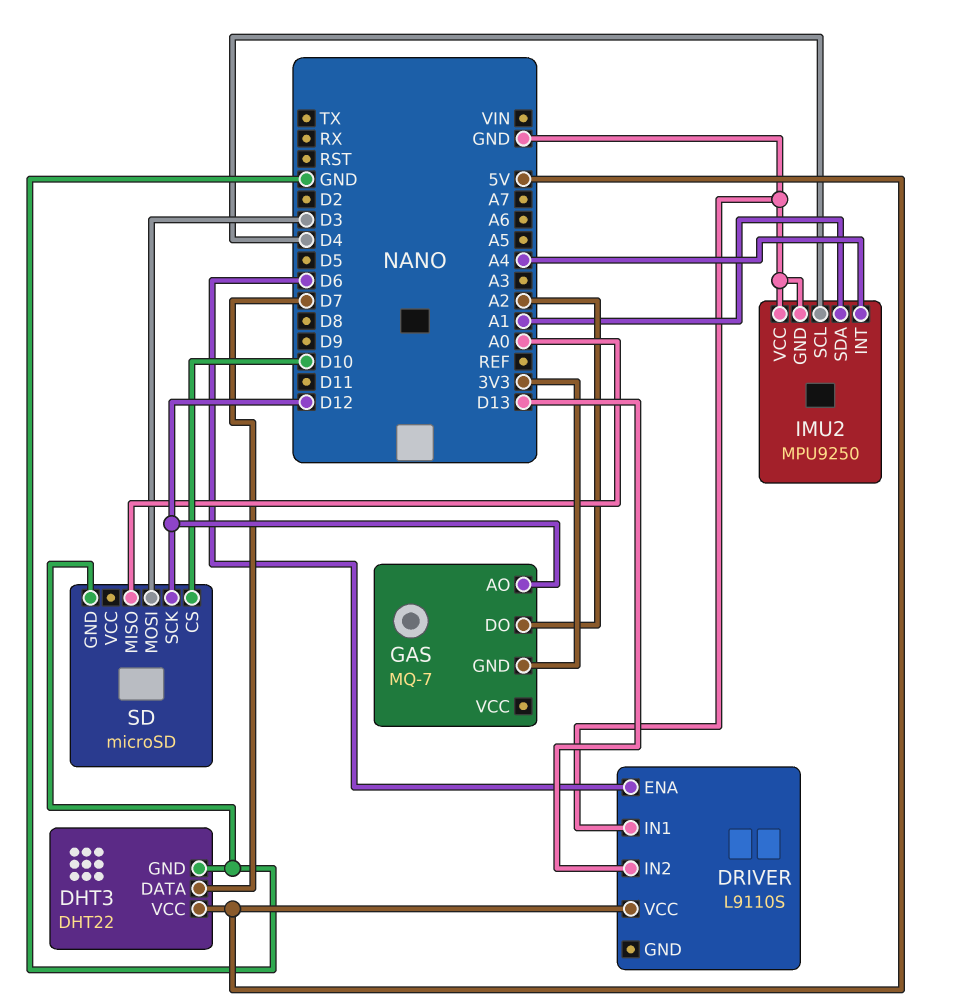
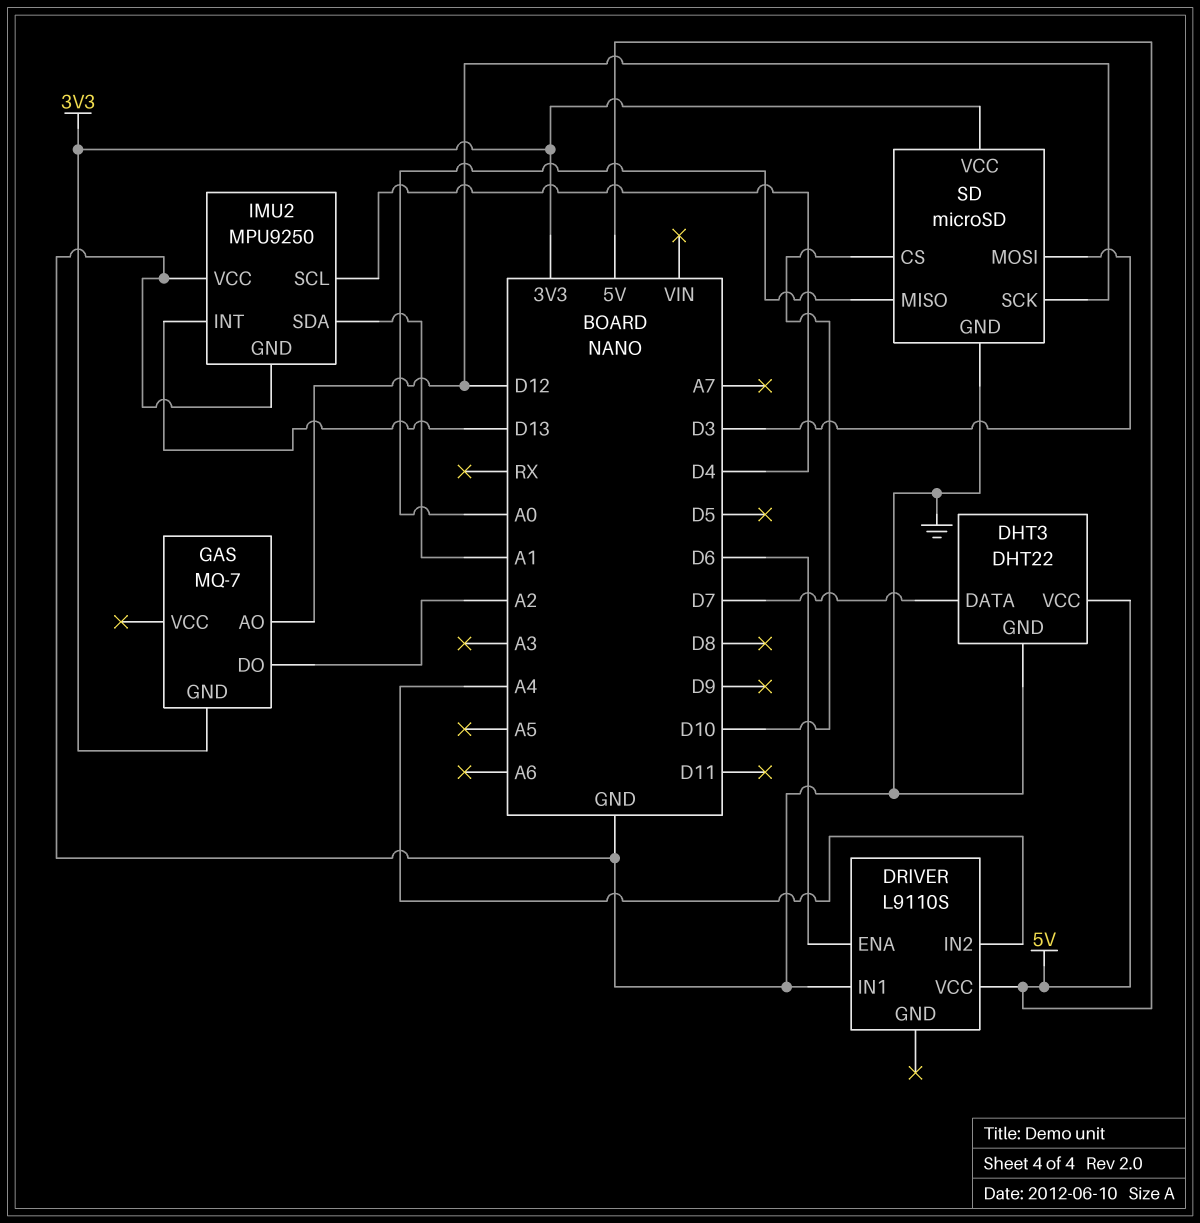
DRIVER pin IN2: D13 -> A4
IMU2 pin INT: A4 -> D13
SD pin VCC: none -> 3V3

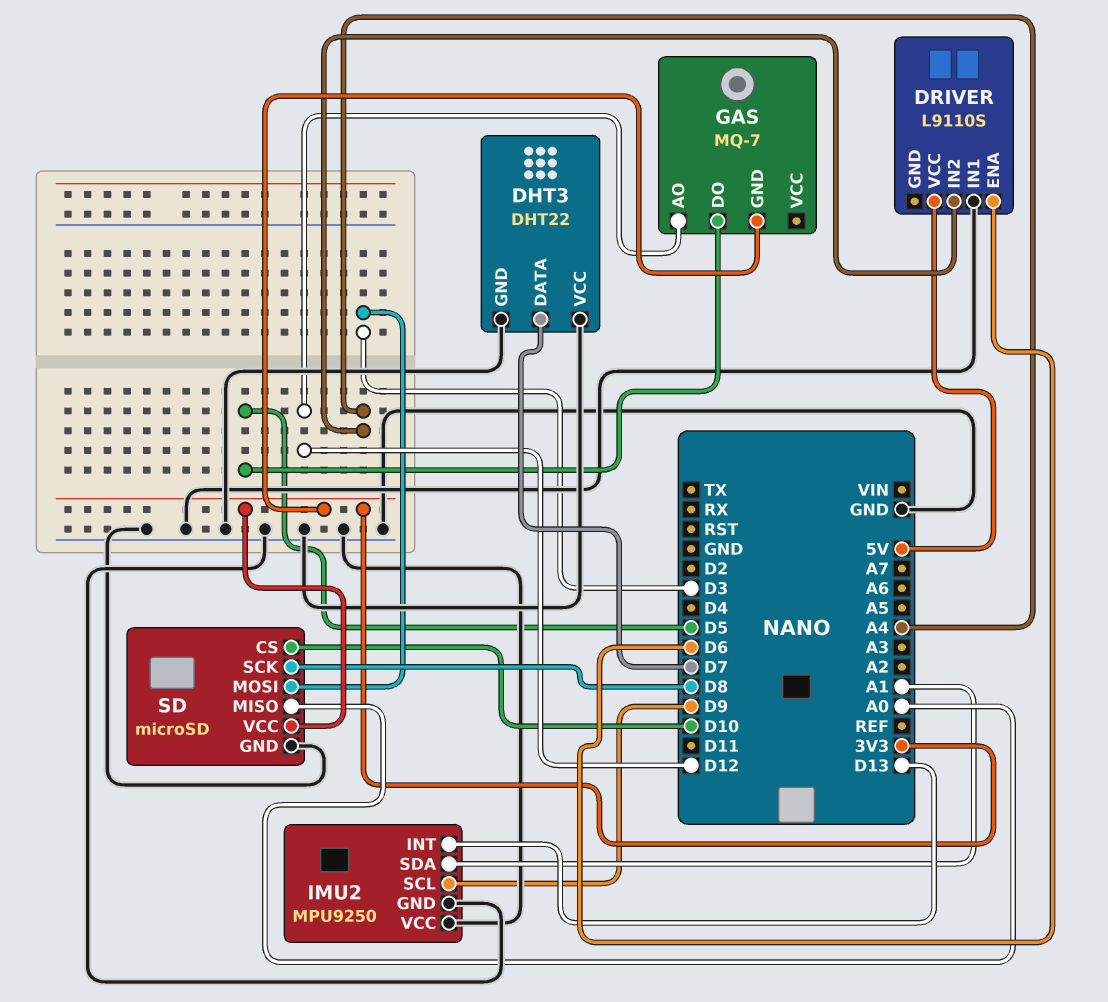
DHT3 pin VCC: 5V -> GND
GAS pin DO: A2 -> D5
IMU2 pin SCL: D4 -> D9
SD pin SCK: D12 -> D8

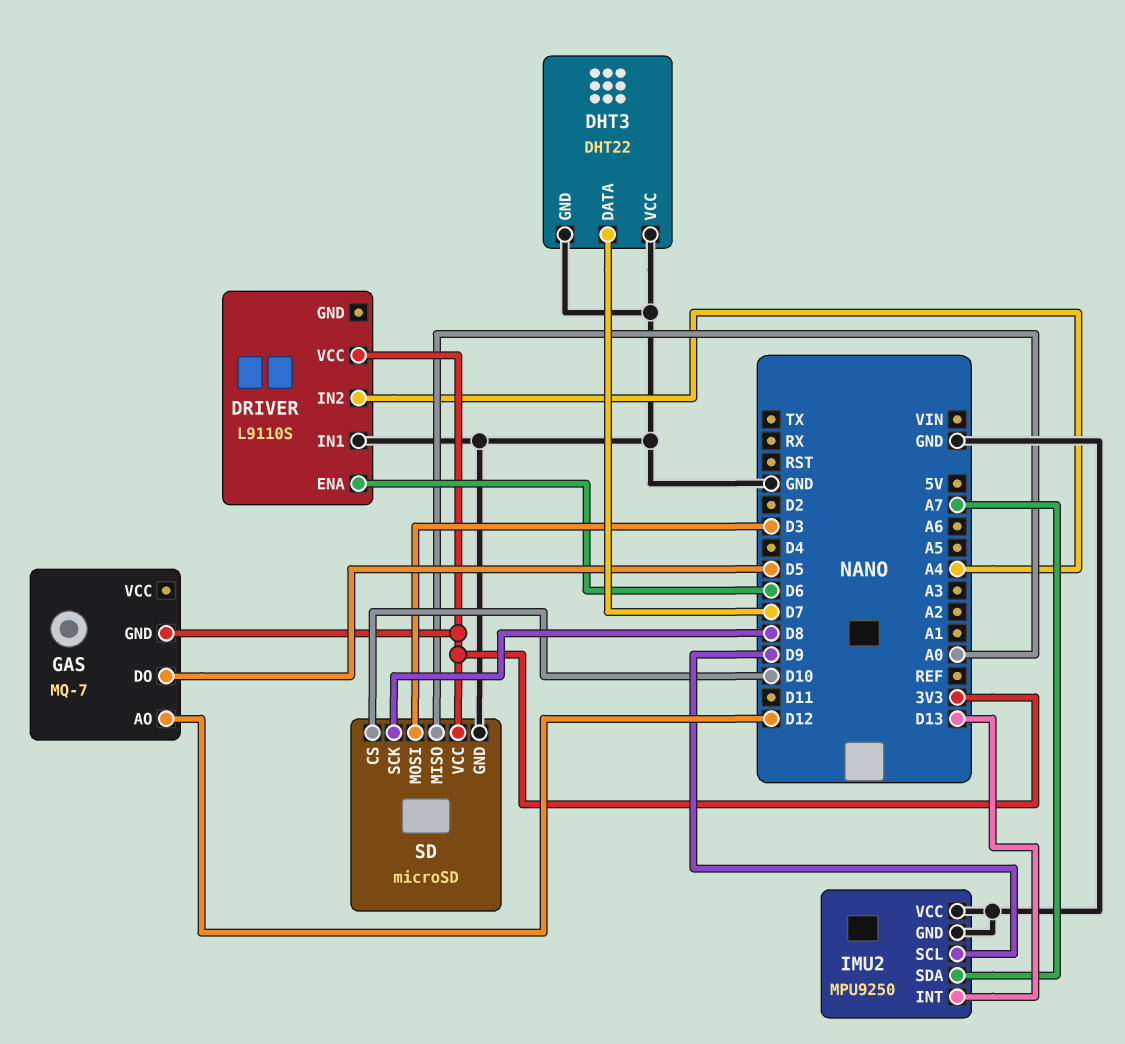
DRIVER pin VCC: 5V -> 3V3
IMU2 pin SDA: A1 -> A7

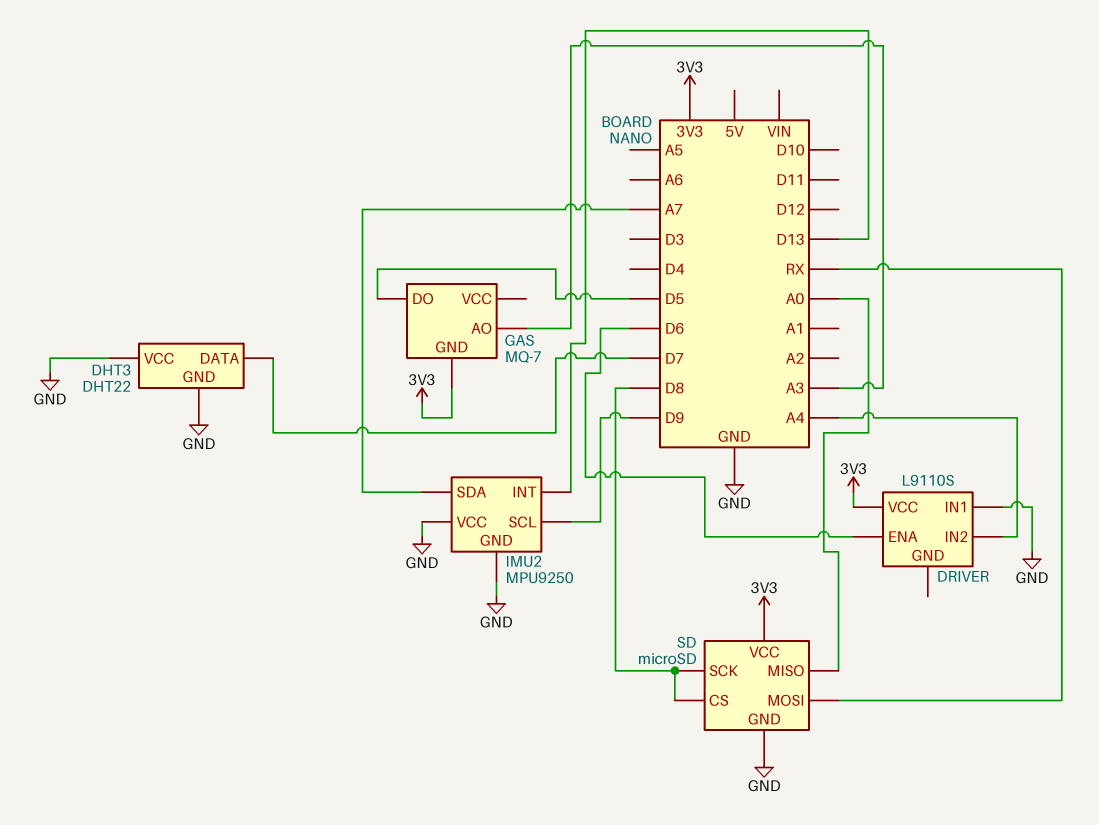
GAS pin AO: D12 -> A3
SD pin CS: D10 -> D8
SD pin MOSI: D3 -> RX

